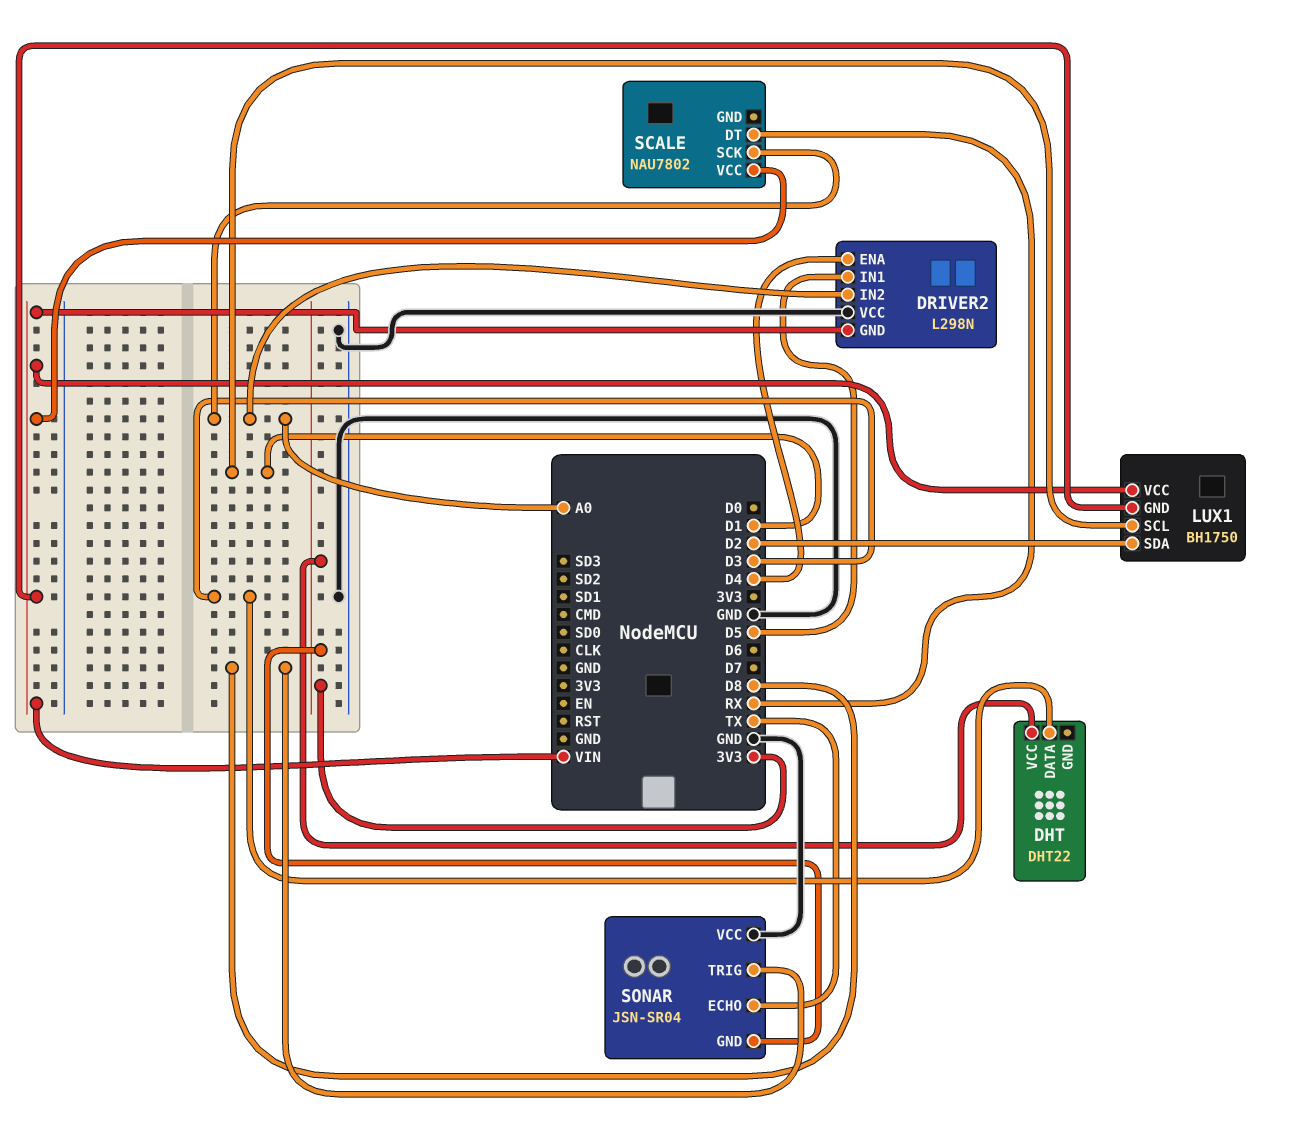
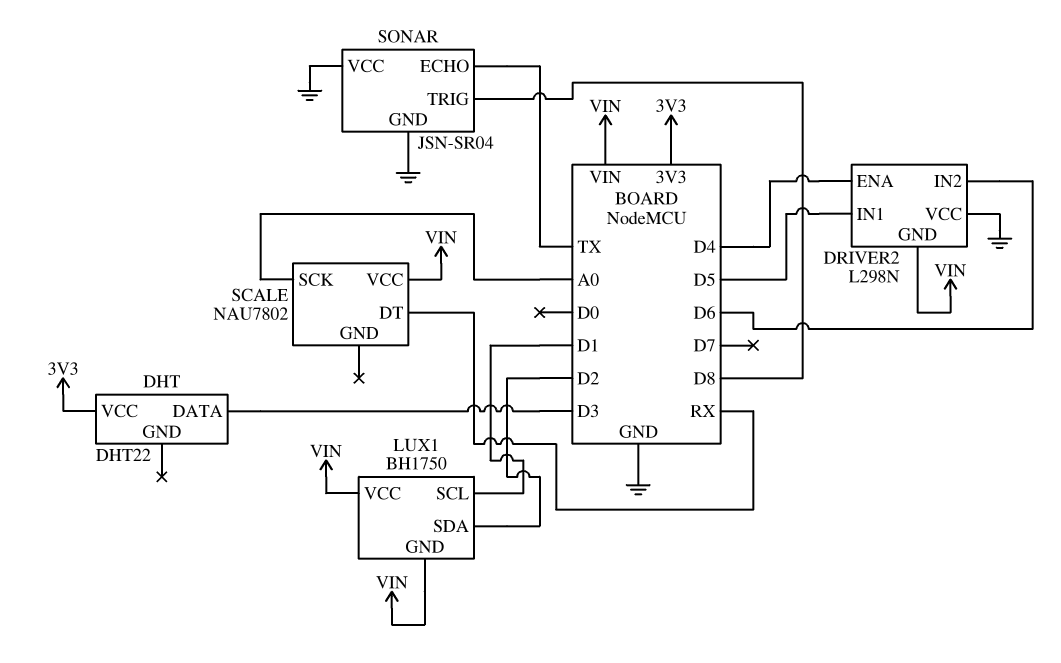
DRIVER2 pin IN2: A0 -> D6
SONAR pin GND: 3V3 -> GND

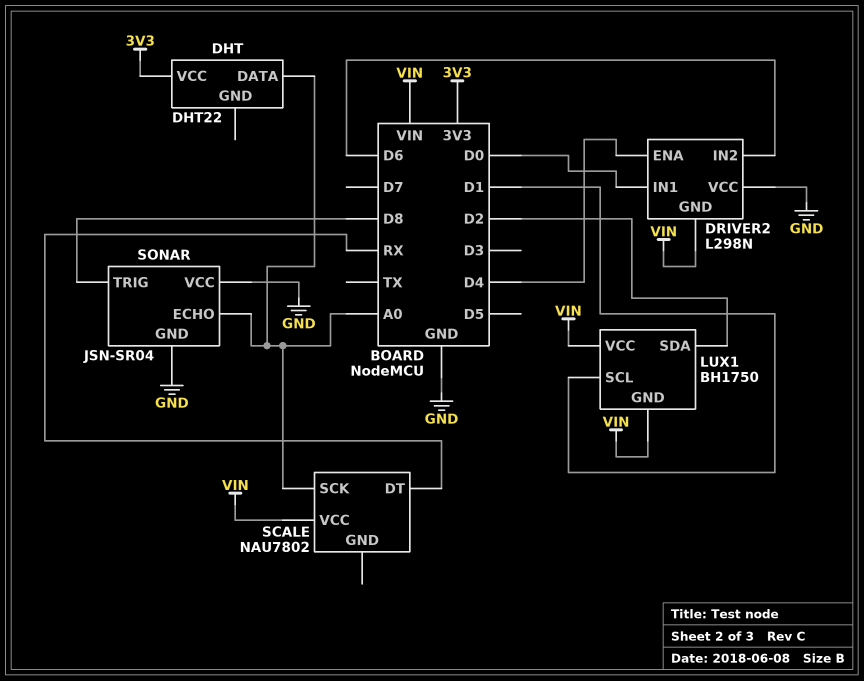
DHT pin DATA: D3 -> A0
DRIVER2 pin IN1: D5 -> D0
SONAR pin ECHO: TX -> A0

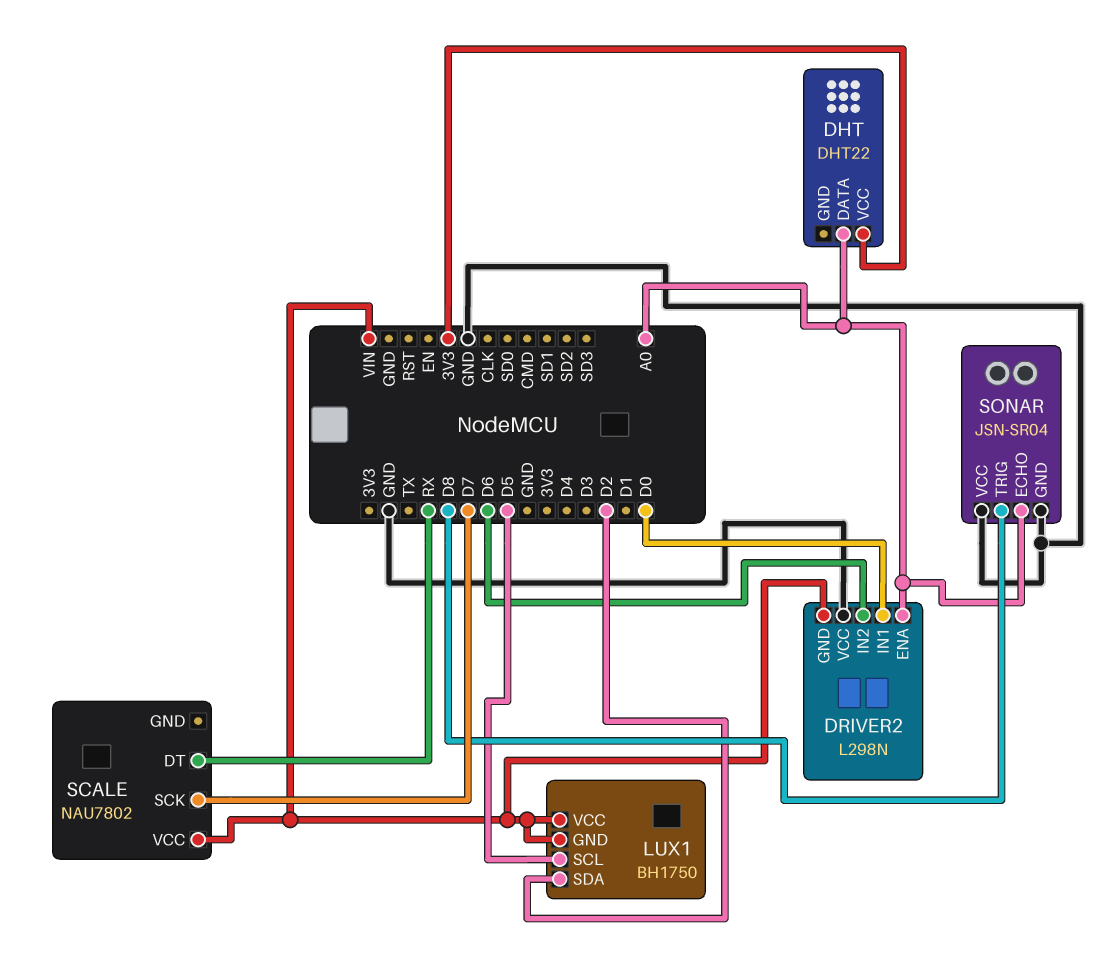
DRIVER2 pin ENA: D4 -> A0
LUX1 pin SCL: D1 -> D5
SCALE pin SCK: A0 -> D7

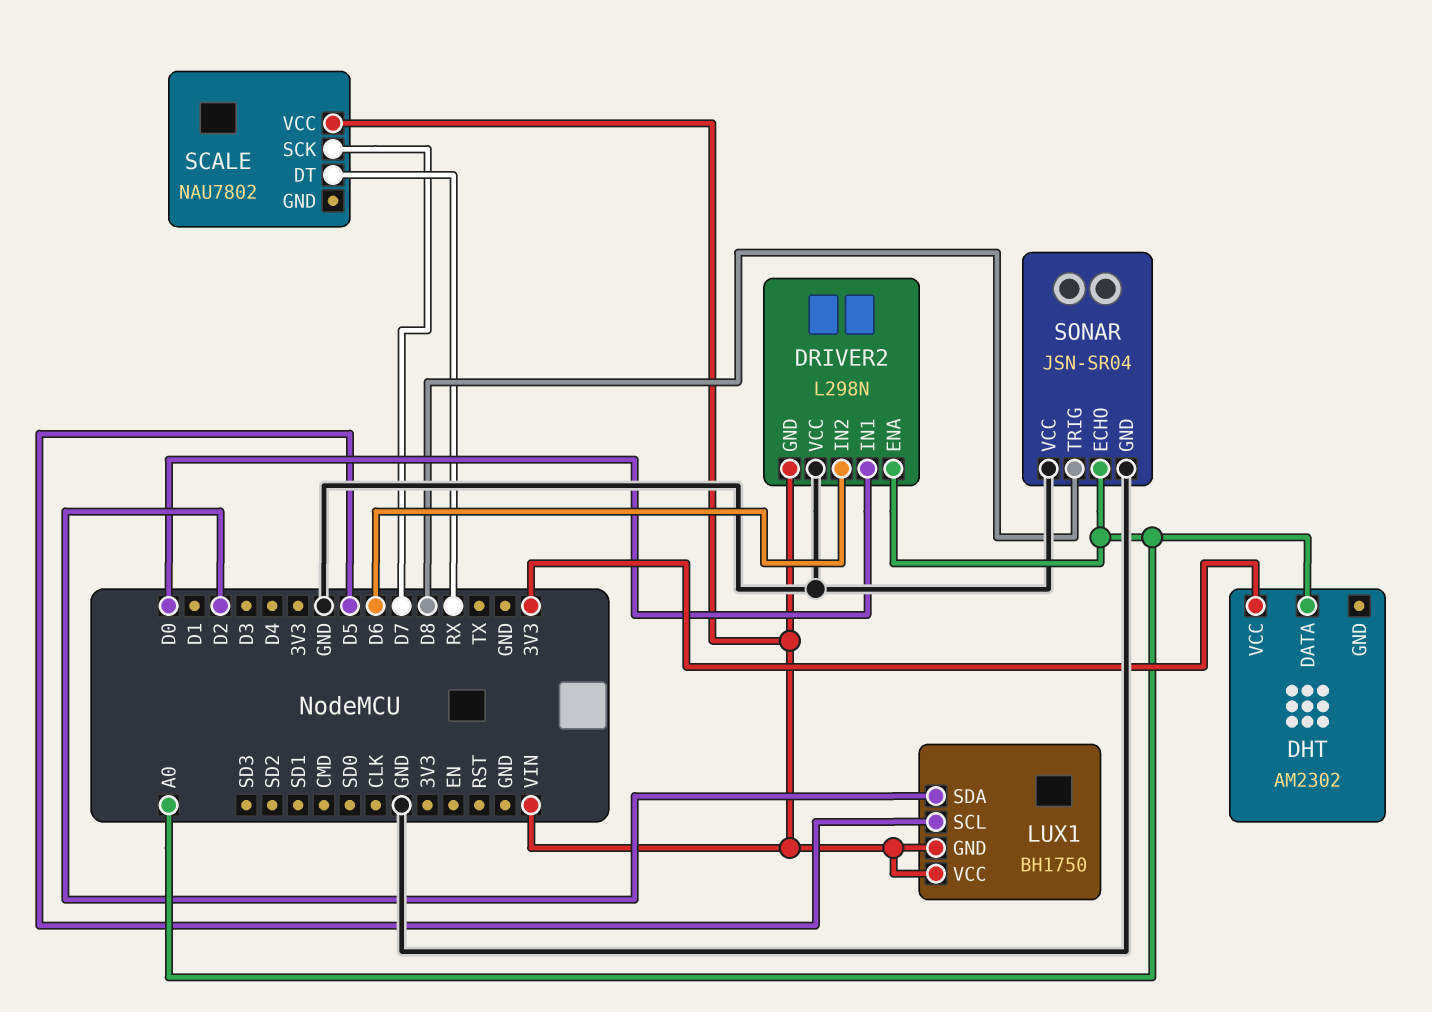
DHT: DHT22 -> AM2302

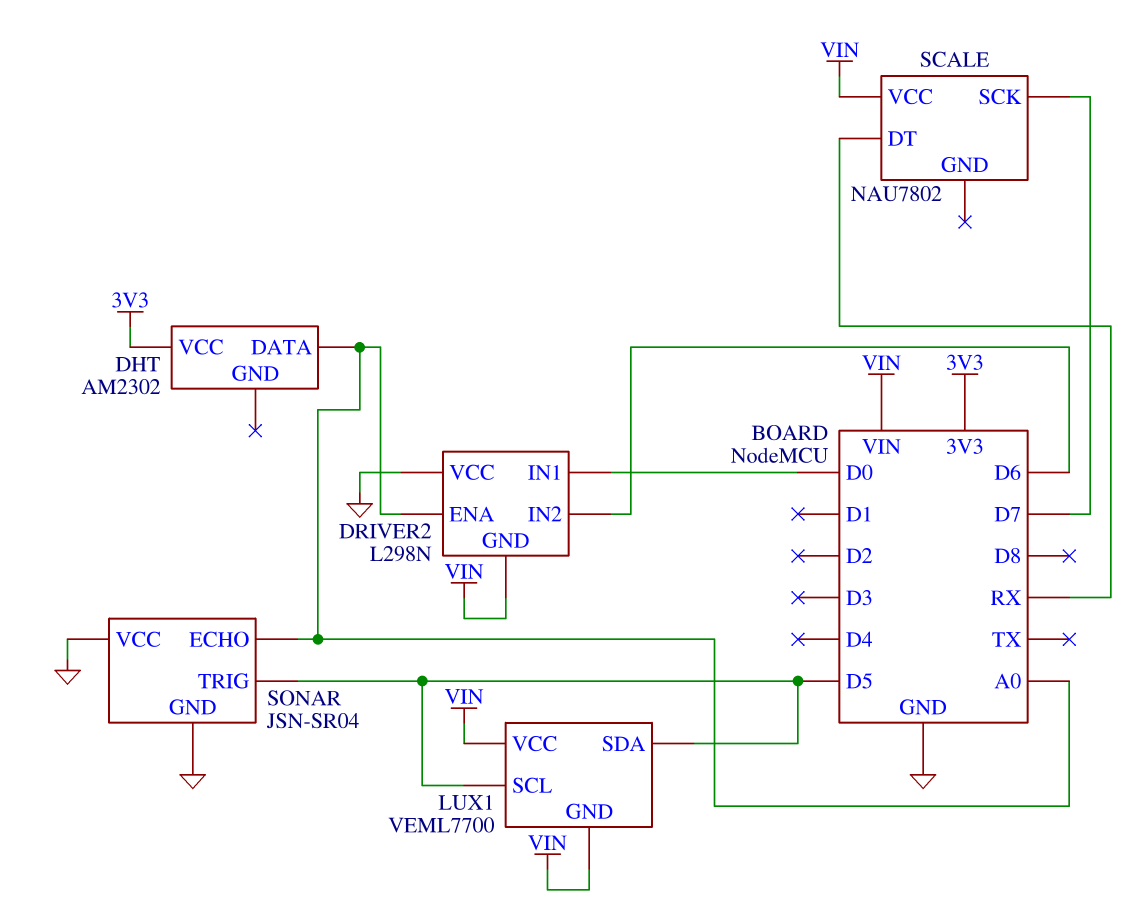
LUX1: BH1750 -> VEML7700
LUX1 pin SDA: D2 -> D5
SONAR pin TRIG: D8 -> D5

